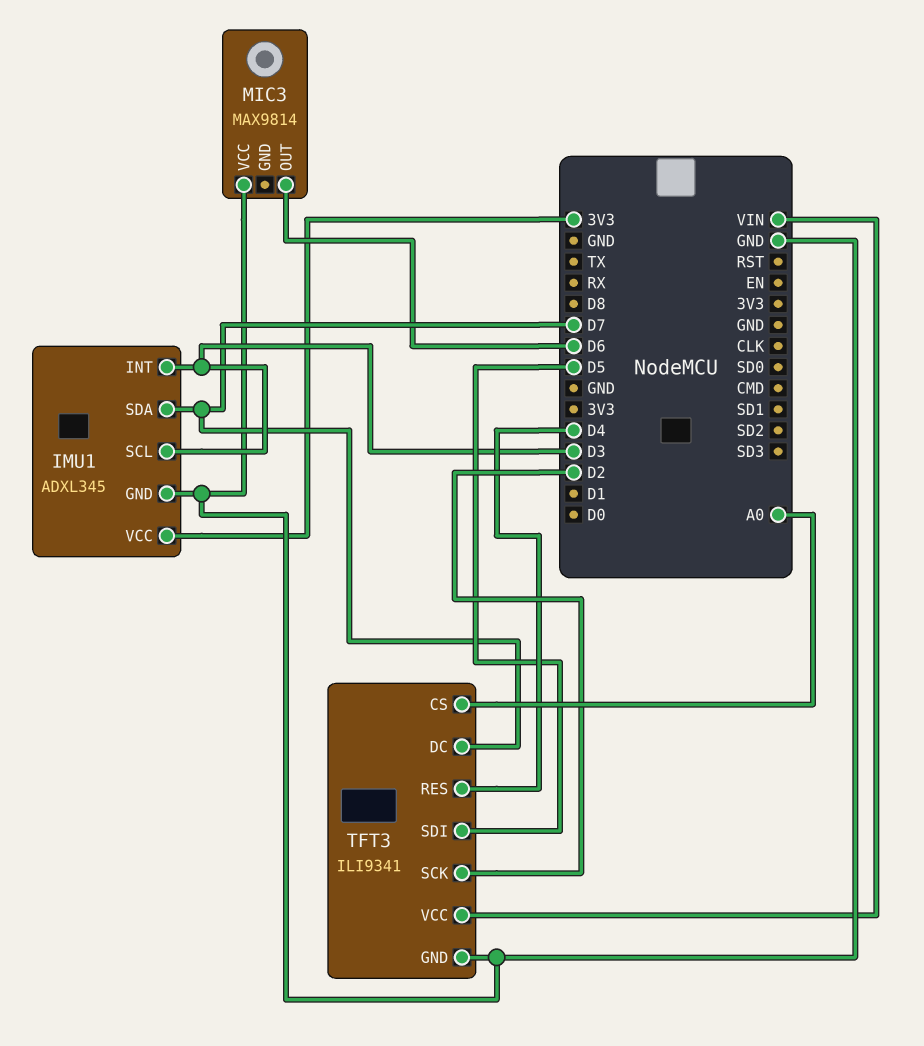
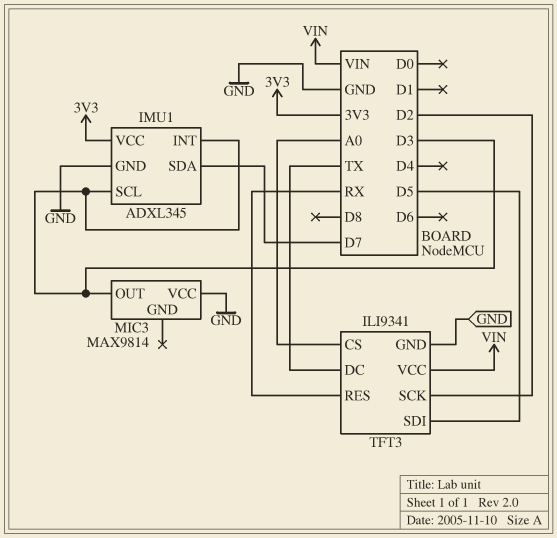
MIC3 pin OUT: D6 -> D3
TFT3 pin DC: D7 -> TX
TFT3 pin RES: D4 -> RX

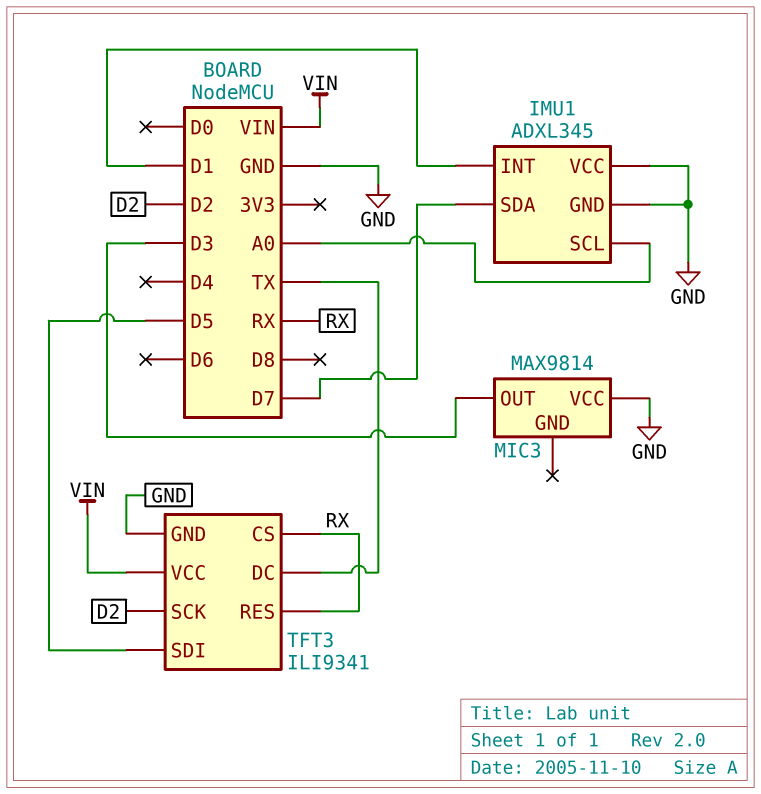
IMU1 pin INT: D3 -> D1
IMU1 pin SCL: D3 -> A0
IMU1 pin VCC: 3V3 -> GND
TFT3 pin CS: A0 -> RX

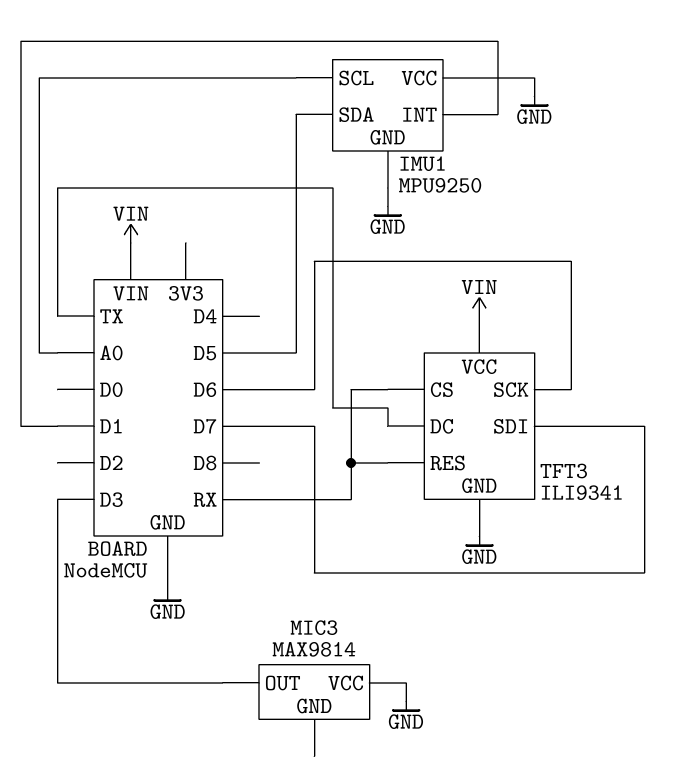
IMU1: ADXL345 -> MPU9250
IMU1 pin SDA: D7 -> D5
TFT3 pin SCK: D2 -> D6
TFT3 pin SDI: D5 -> D7

